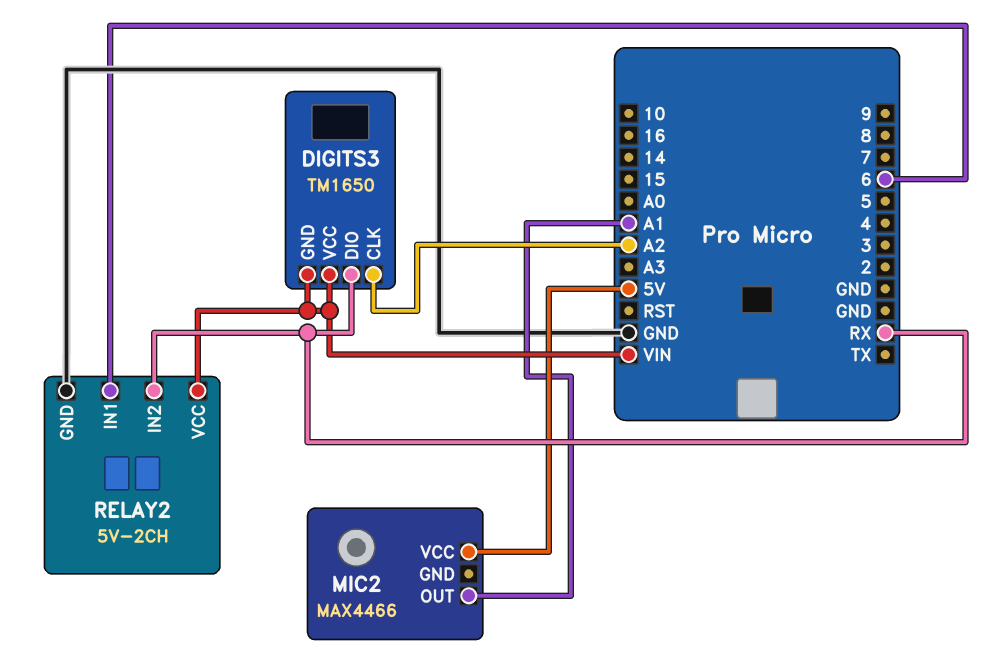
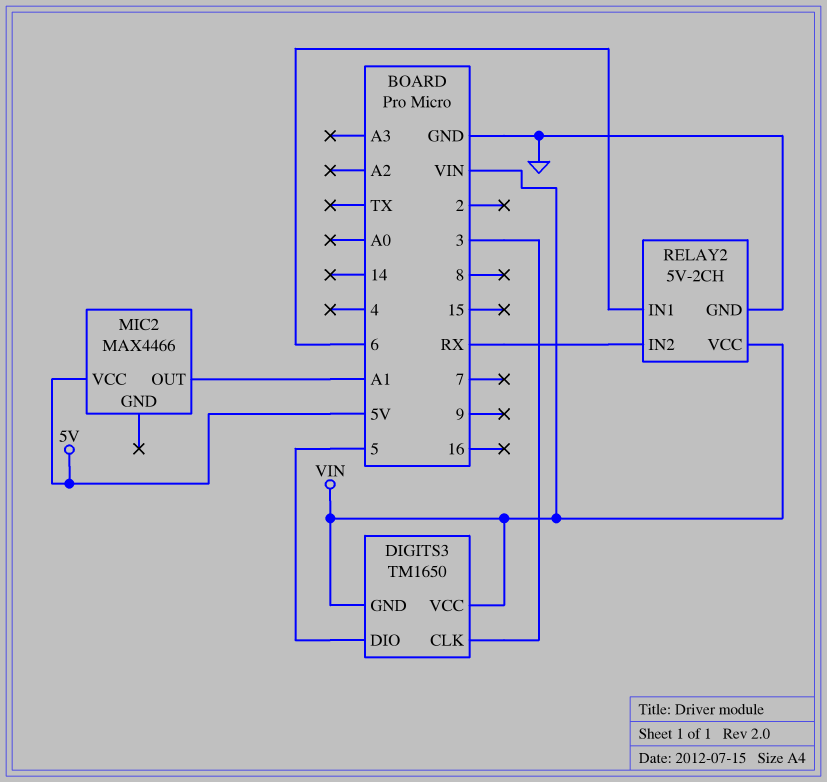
DIGITS3 pin CLK: A2 -> 3
DIGITS3 pin DIO: RX -> 5

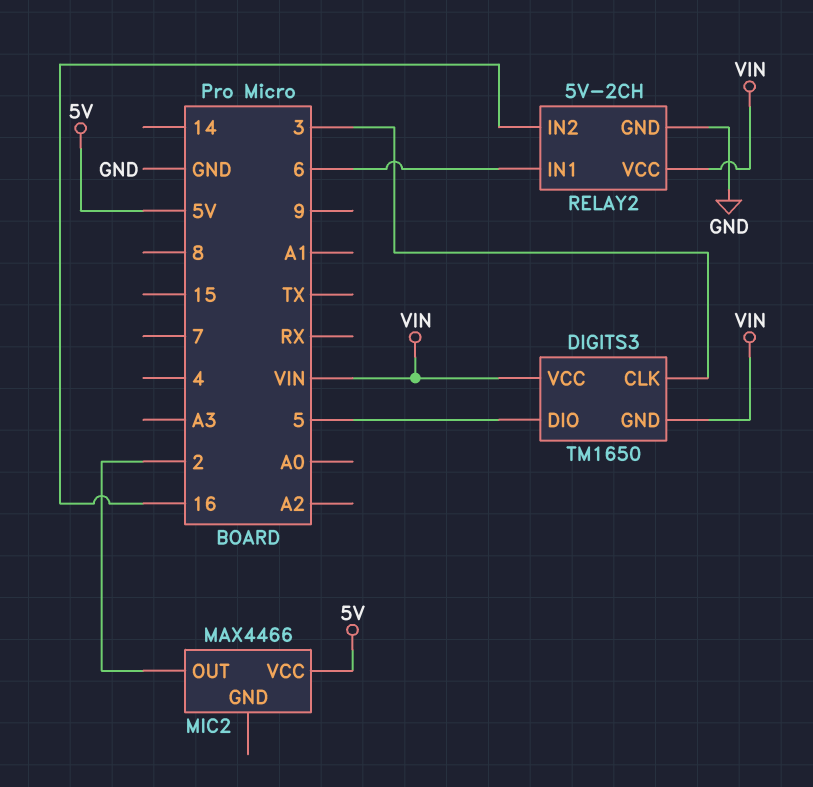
MIC2 pin OUT: A1 -> 2
RELAY2 pin IN2: RX -> 16

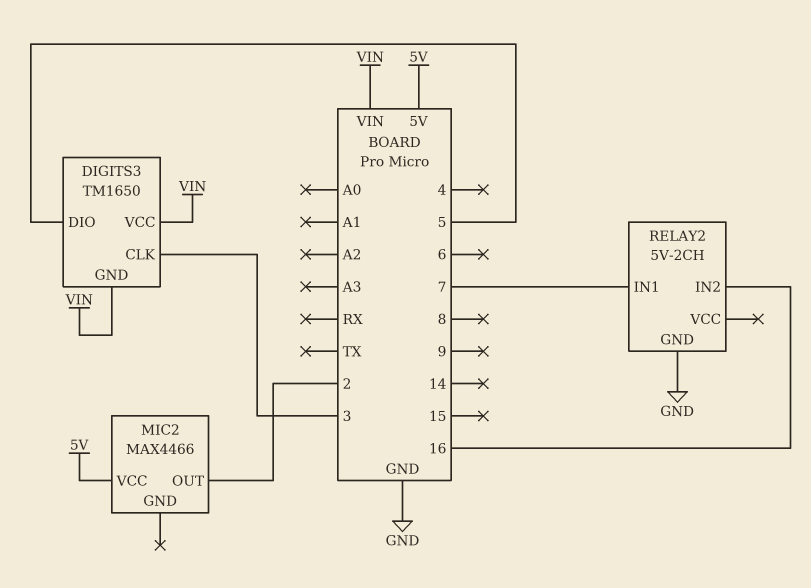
RELAY2 pin IN1: 6 -> 7
RELAY2 pin VCC: VIN -> none

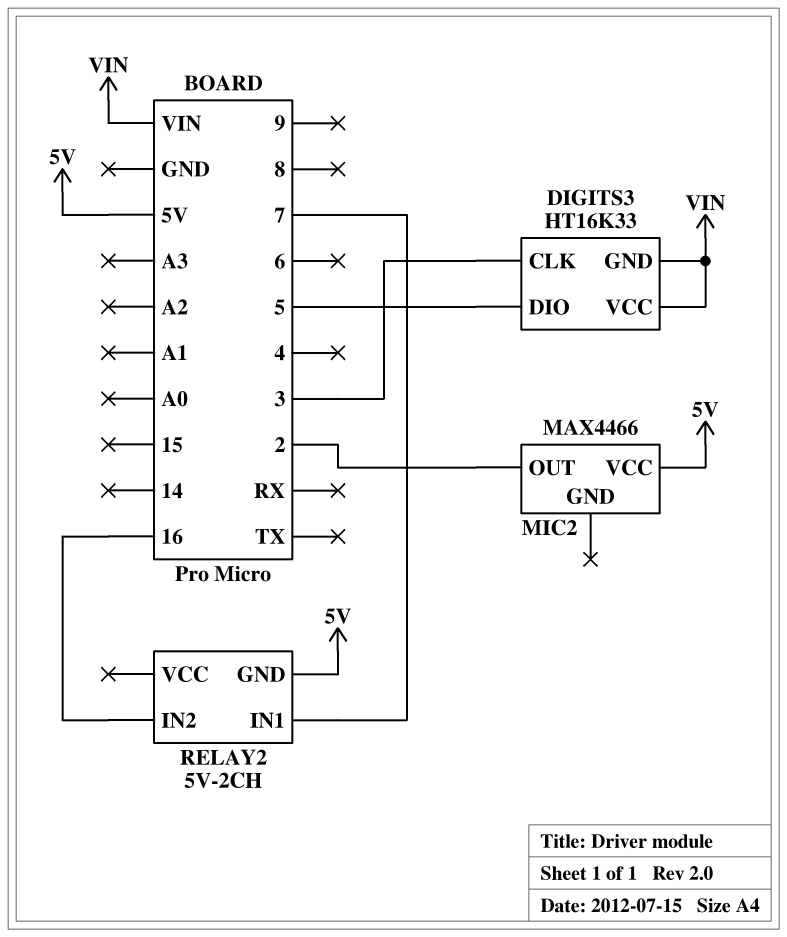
DIGITS3: TM1650 -> HT16K33
RELAY2 pin GND: GND -> 5V

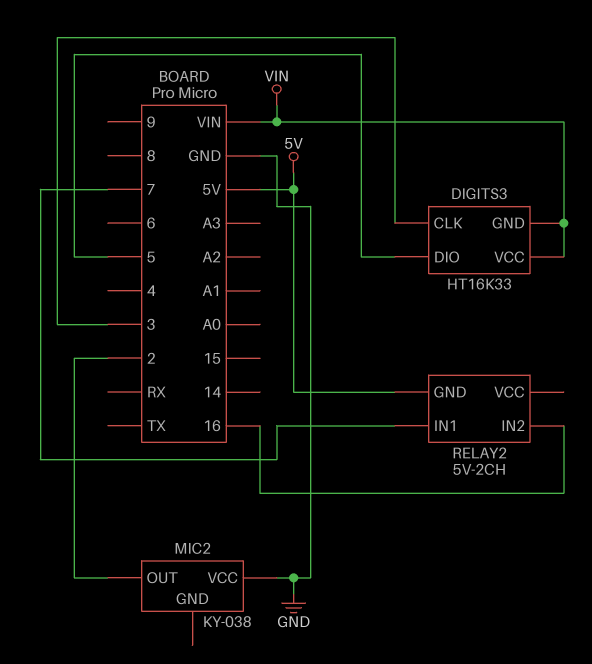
MIC2: MAX4466 -> KY-038
MIC2 pin VCC: 5V -> GND

